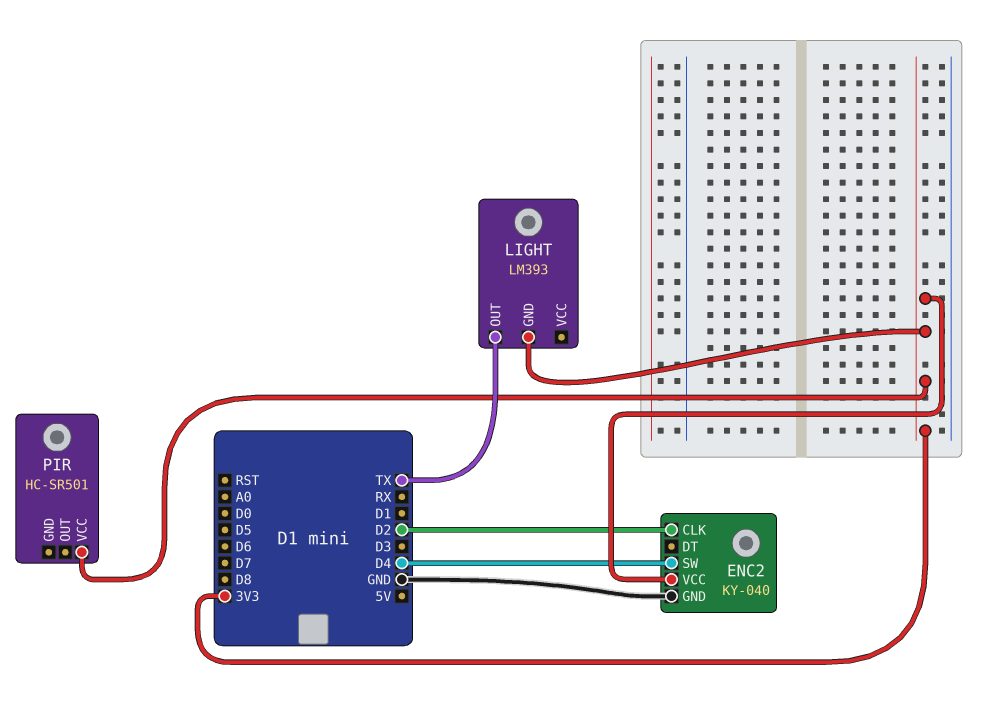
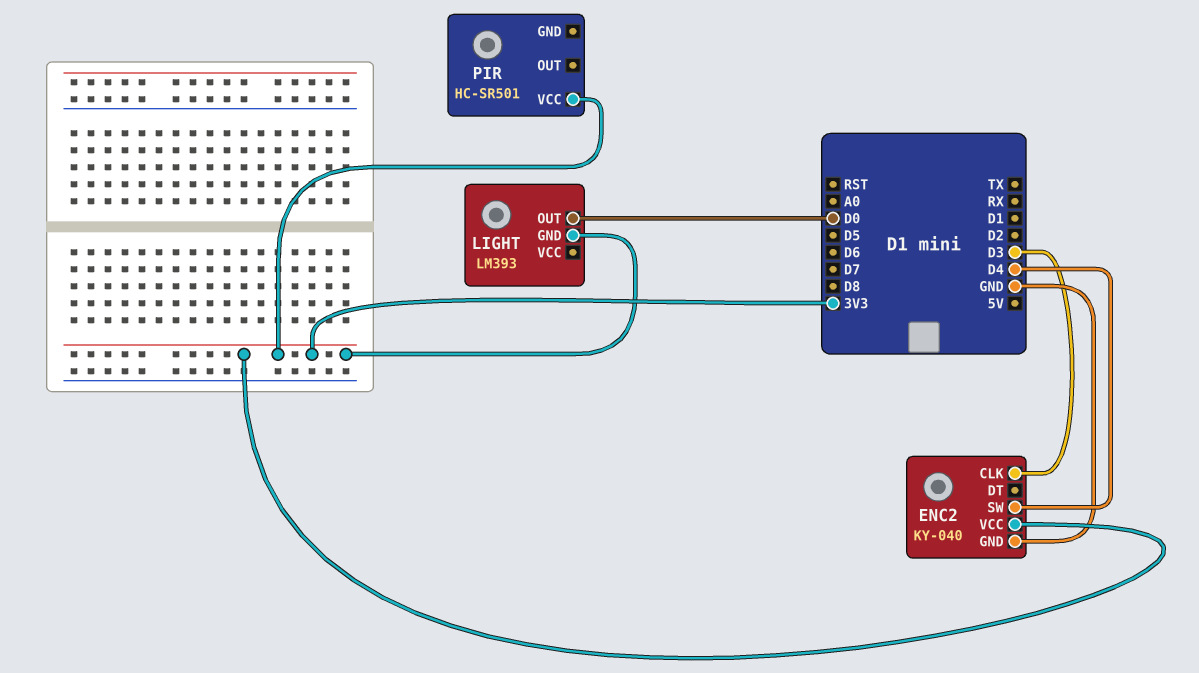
ENC2 pin CLK: D2 -> D3
LIGHT pin OUT: TX -> D0

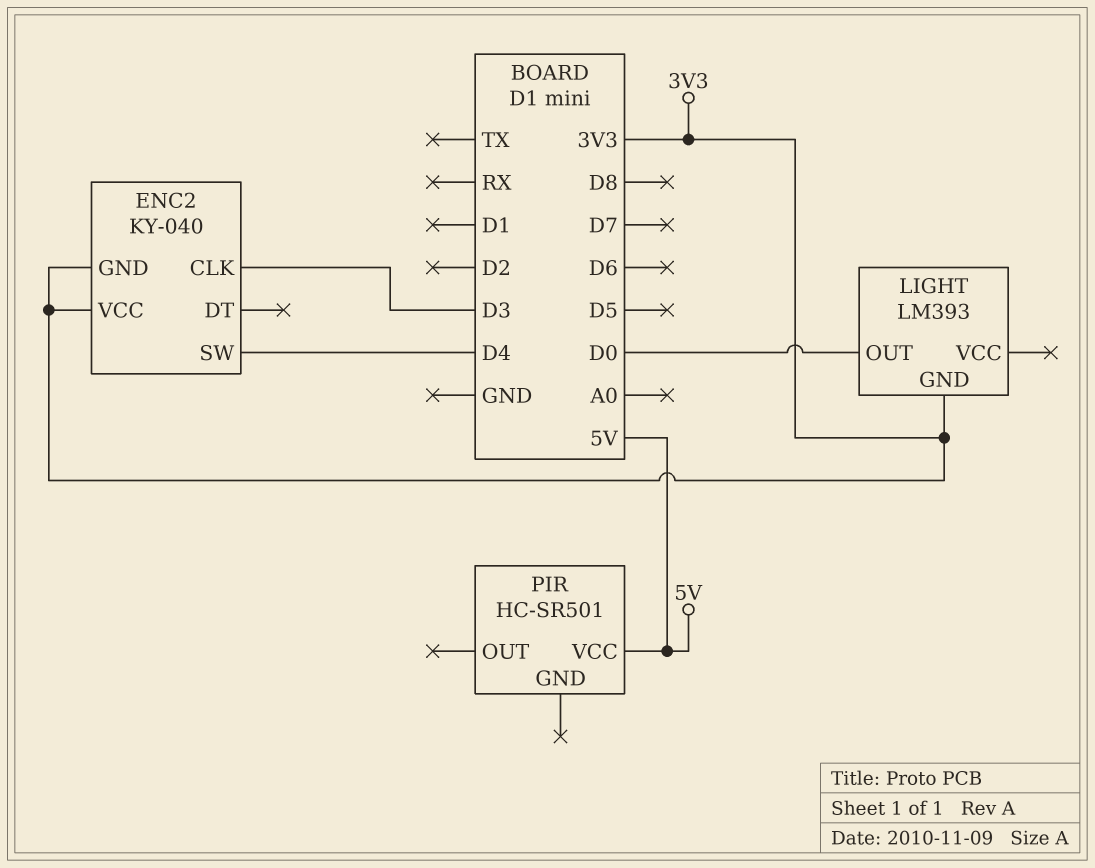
ENC2 pin GND: GND -> 3V3
PIR pin VCC: 3V3 -> 5V

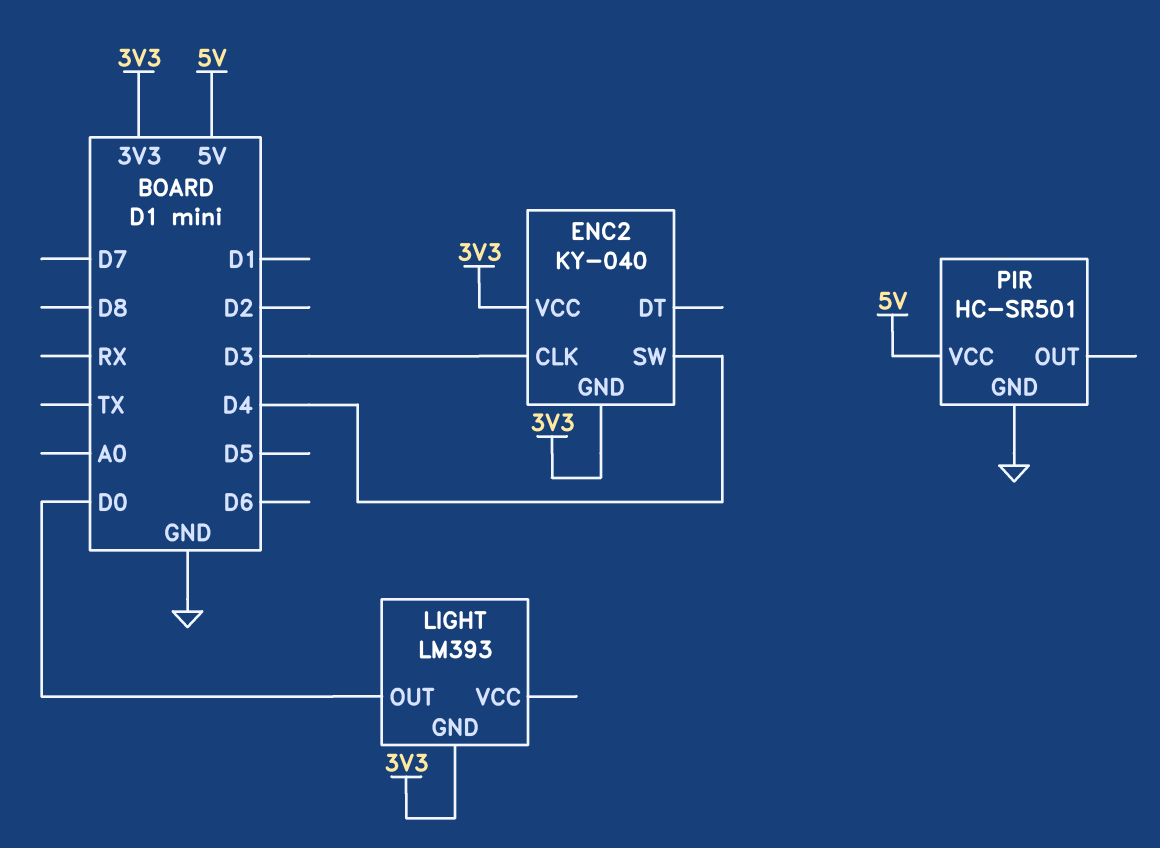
PIR pin GND: none -> GND

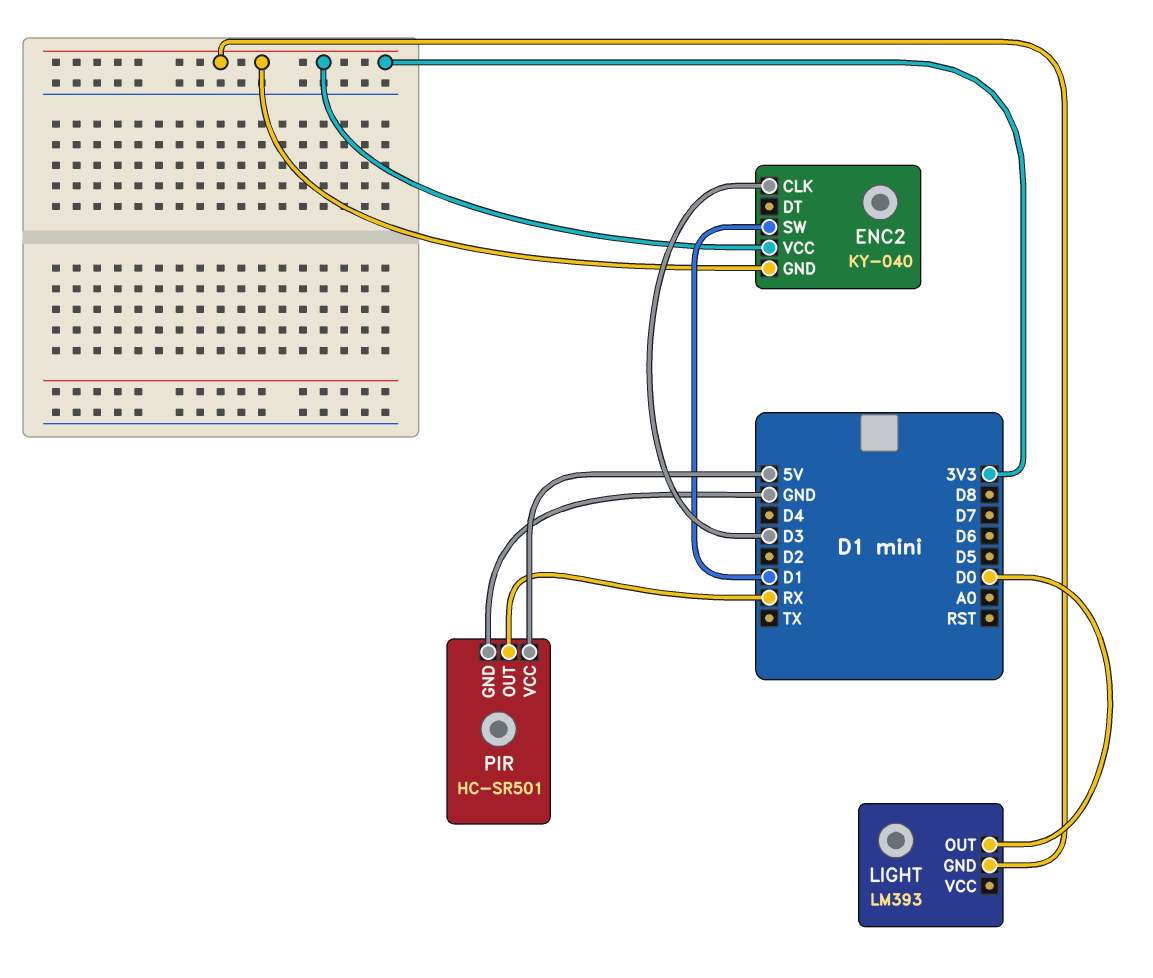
ENC2 pin SW: D4 -> D1
PIR pin OUT: none -> RX

